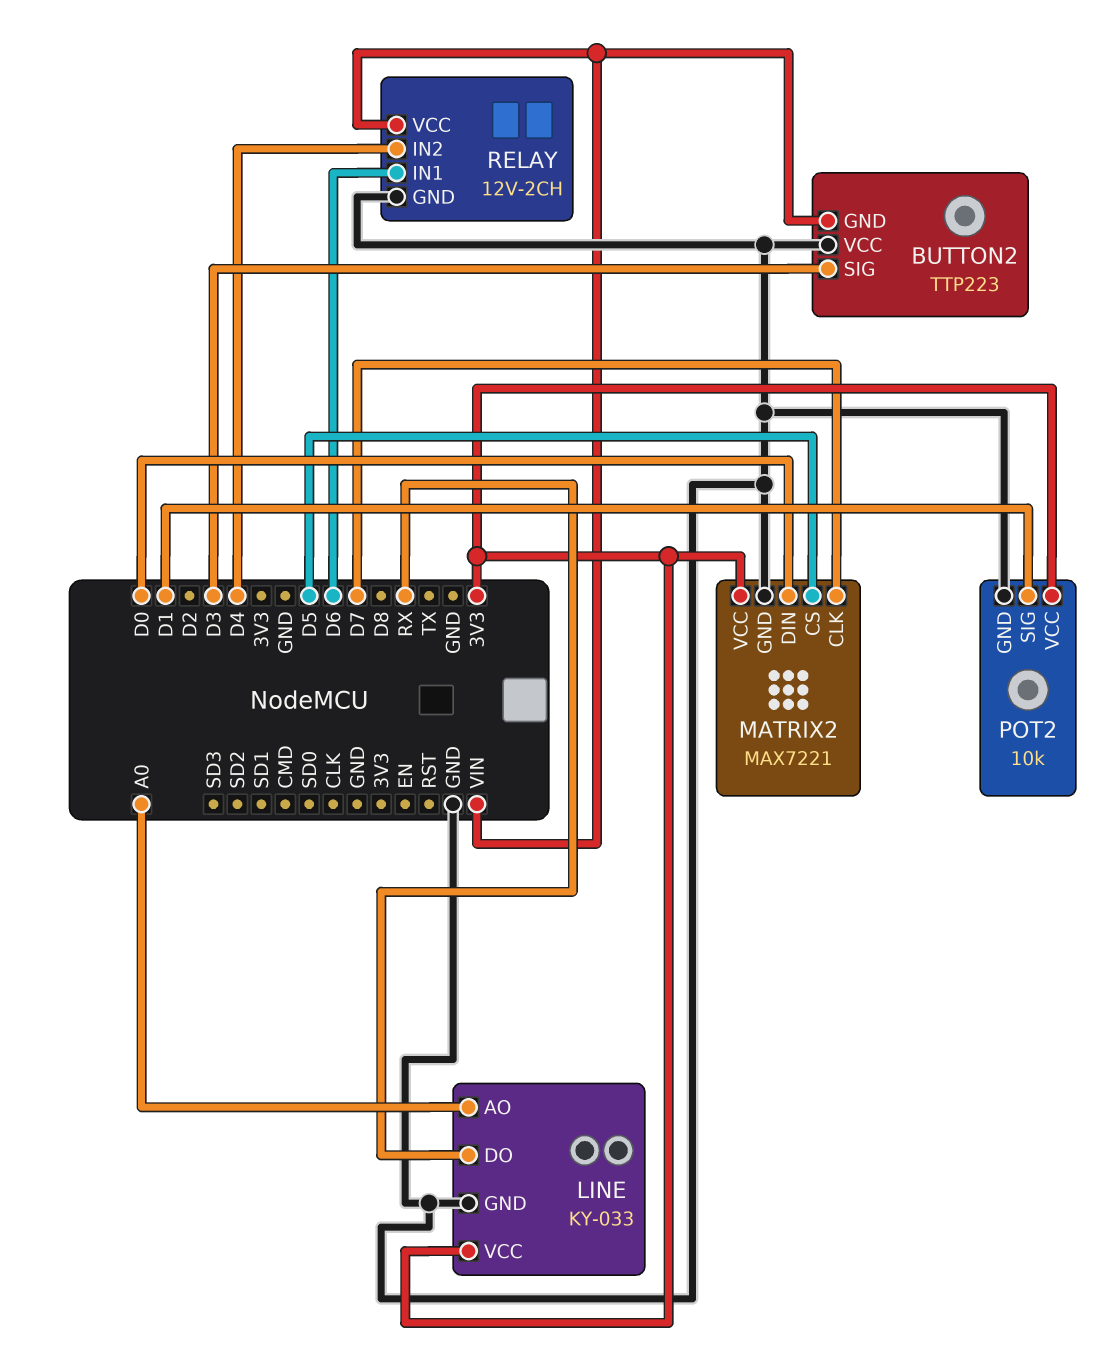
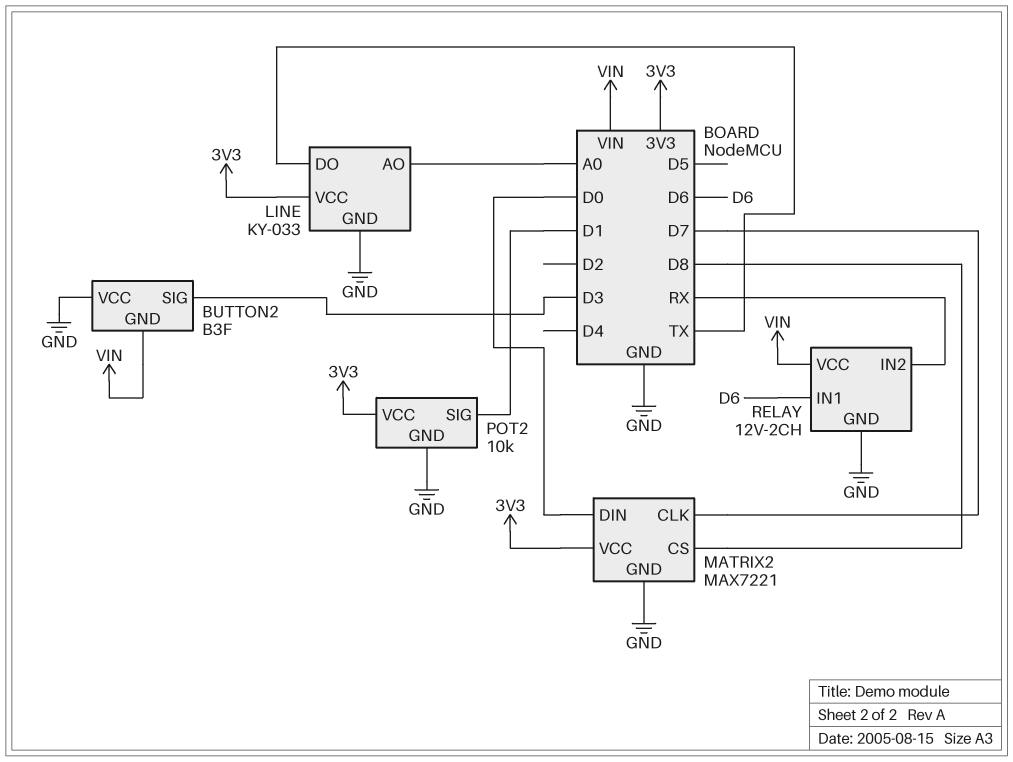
BUTTON2: TTP223 -> B3F
LINE pin DO: RX -> TX
MATRIX2 pin CS: D5 -> D8
RELAY pin IN2: D4 -> RX

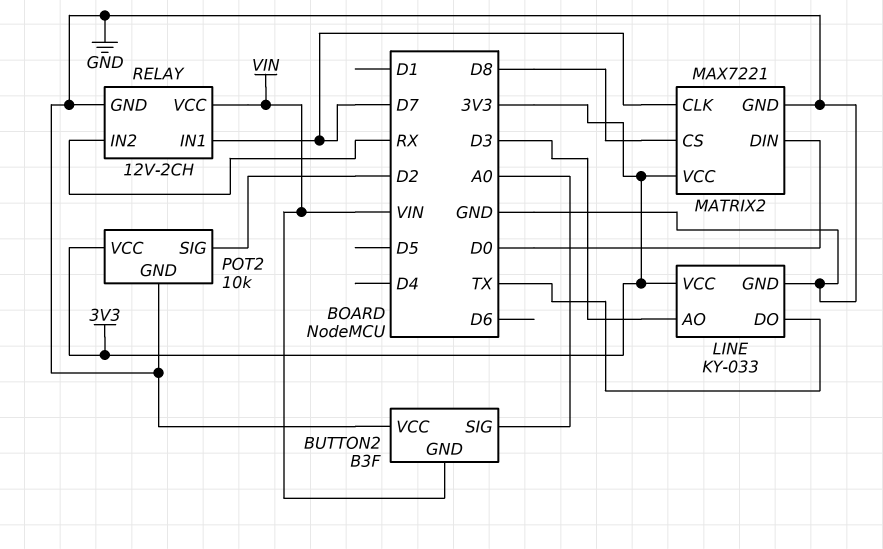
BUTTON2 pin SIG: D3 -> A0
LINE pin AO: A0 -> D3
POT2 pin SIG: D1 -> D2
RELAY pin IN1: D6 -> D7

